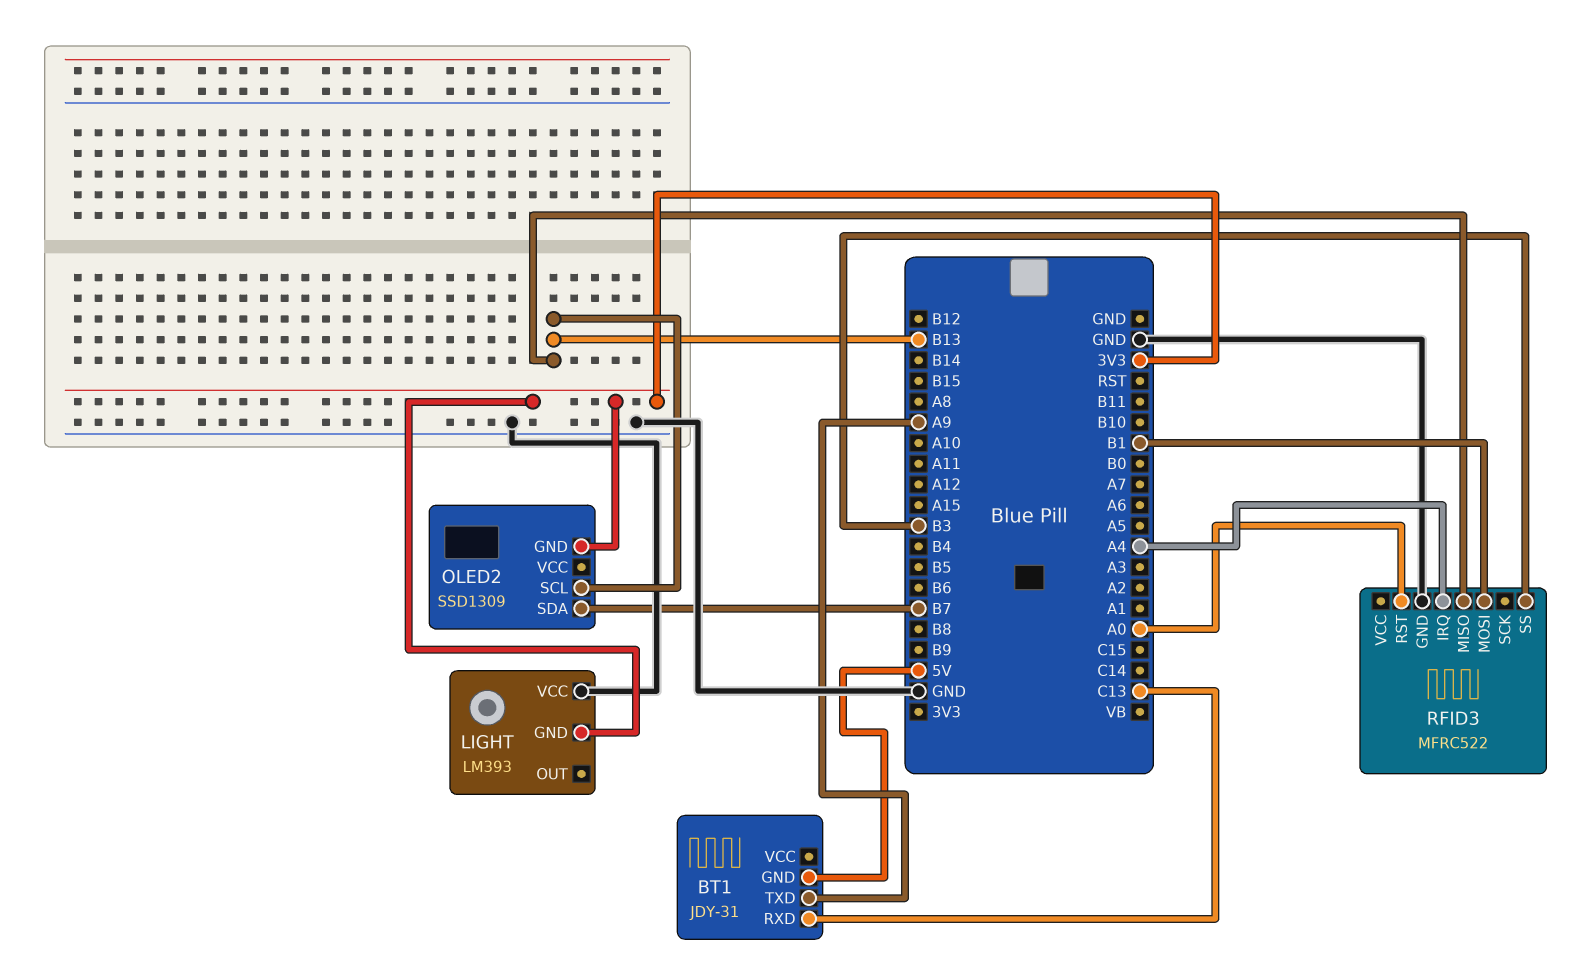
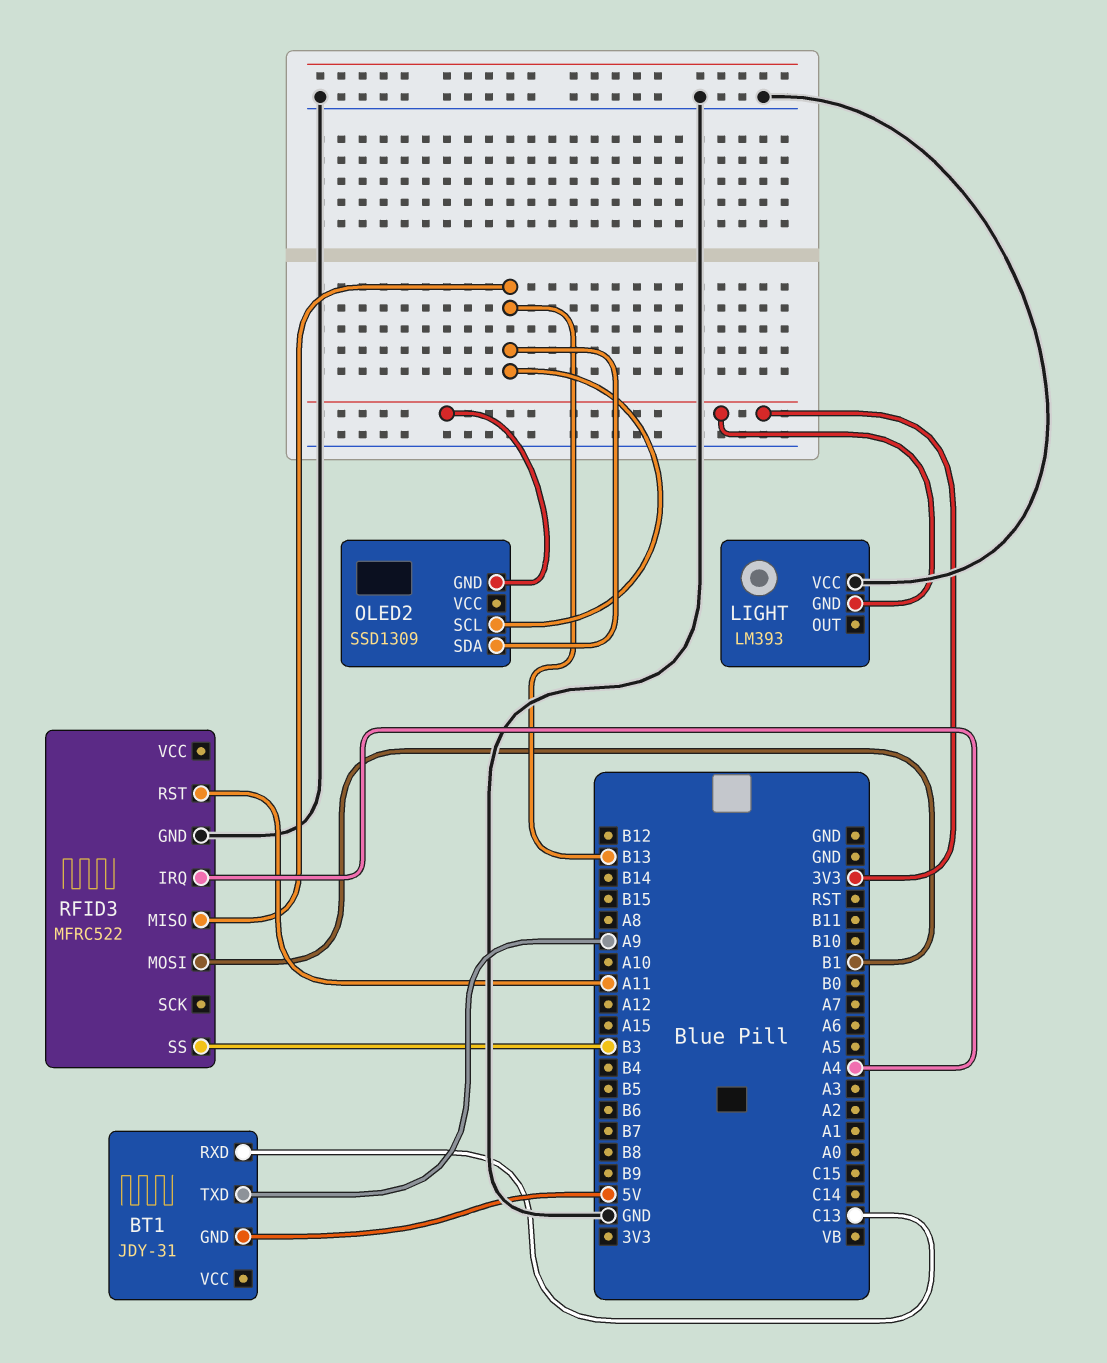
OLED2 pin SDA: B7 -> B13
RFID3 pin RST: A0 -> A11

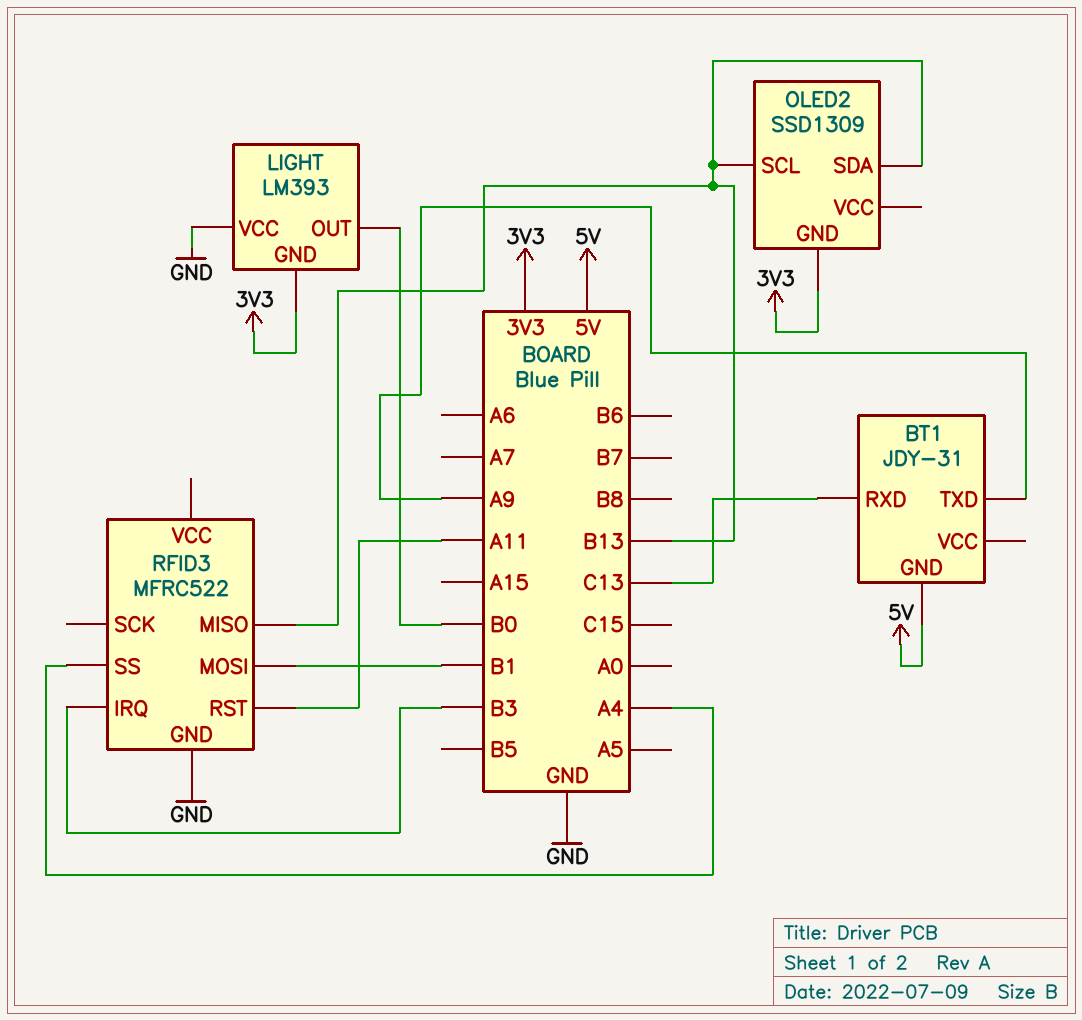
LIGHT pin OUT: none -> B0
RFID3 pin IRQ: A4 -> B3
RFID3 pin SS: B3 -> A4

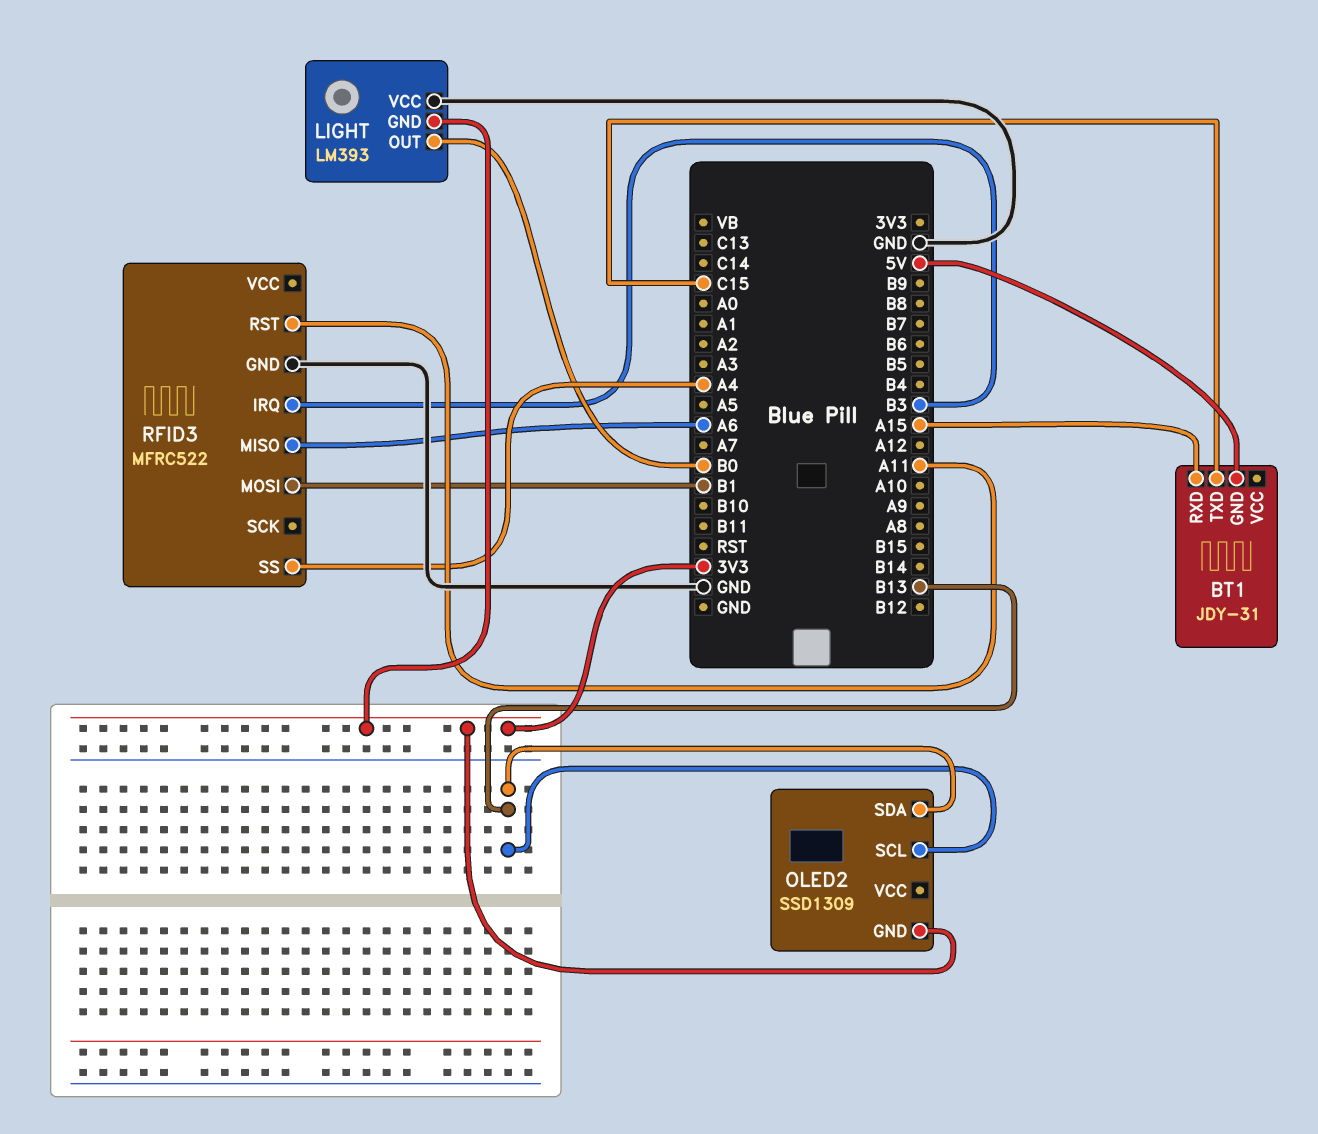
BT1 pin RXD: C13 -> A15
BT1 pin TXD: A9 -> C15
RFID3 pin MISO: B13 -> A6

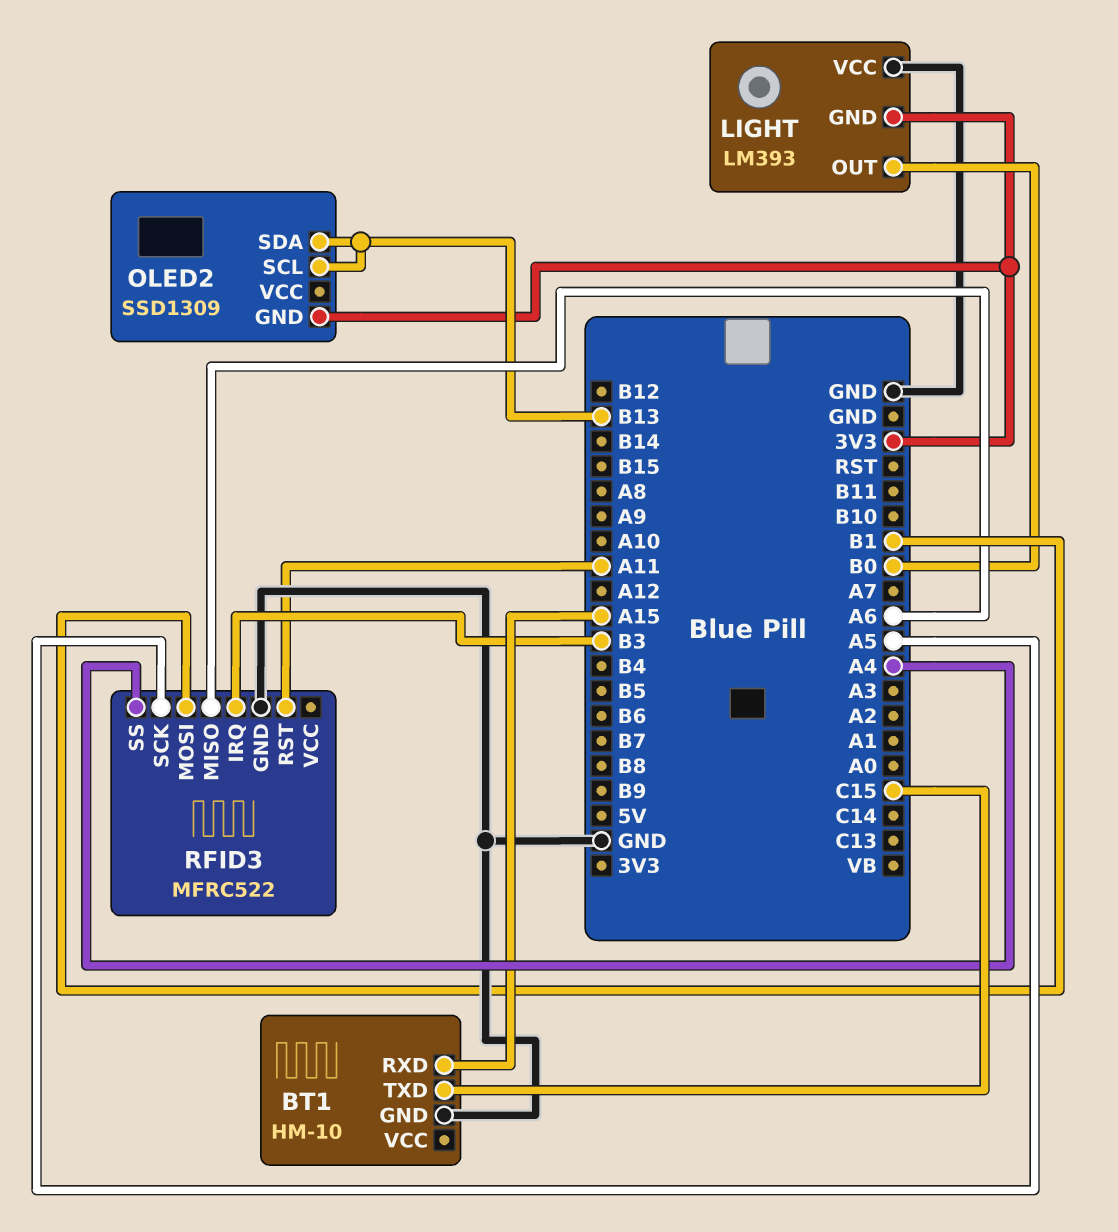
BT1: JDY-31 -> HM-10
BT1 pin GND: 5V -> GND
RFID3 pin SCK: none -> A5

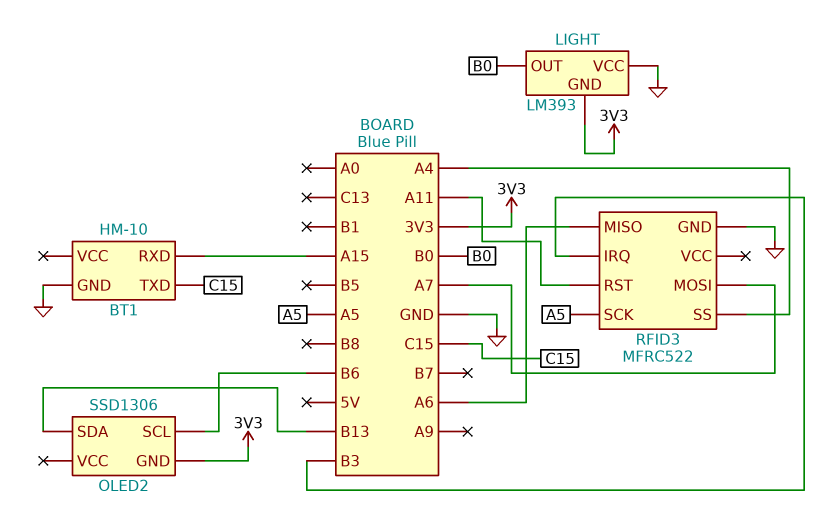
OLED2: SSD1309 -> SSD1306
OLED2 pin SCL: B13 -> B6
RFID3 pin MOSI: B1 -> A7

